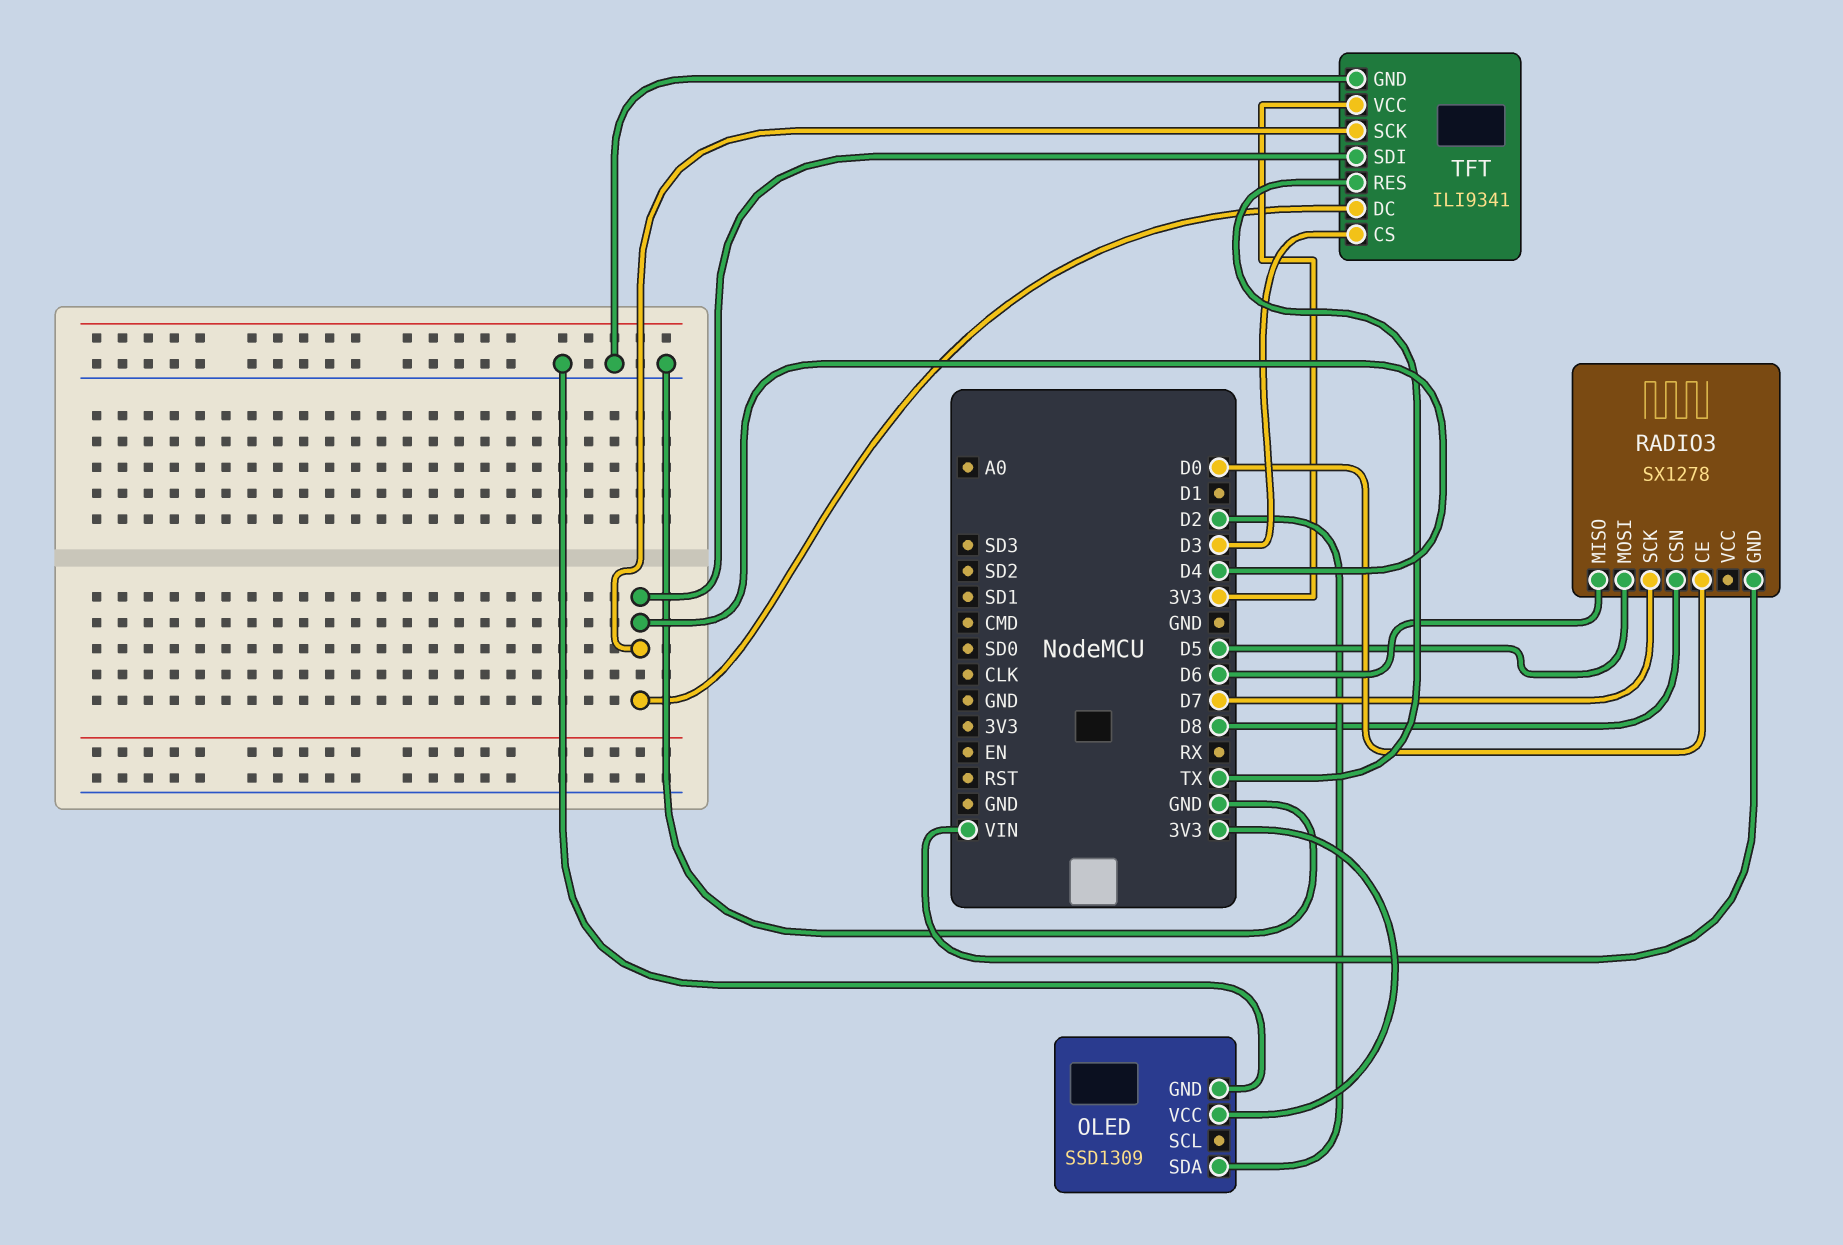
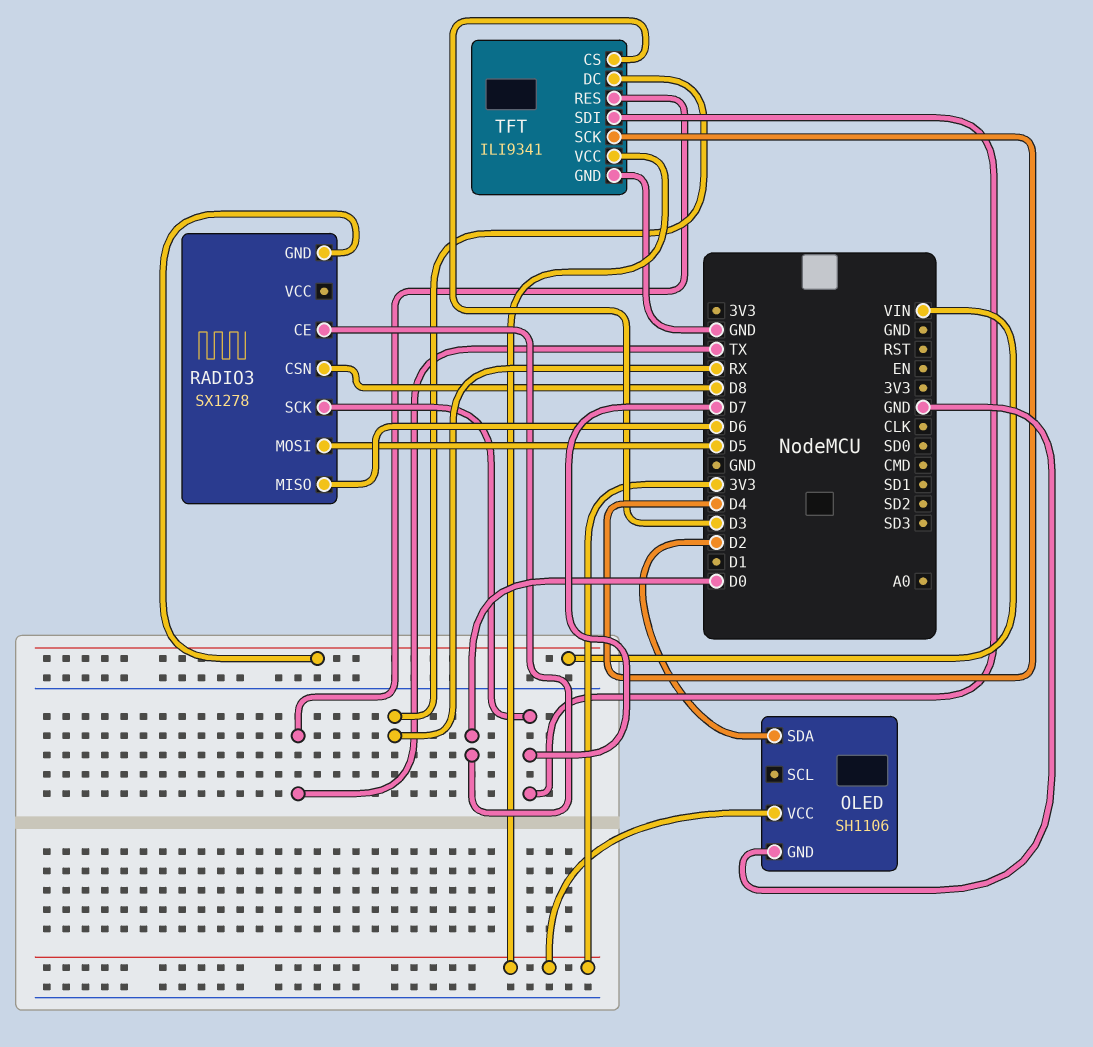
OLED: SSD1309 -> SH1106
TFT pin DC: D4 -> RX
TFT pin SDI: D4 -> D7

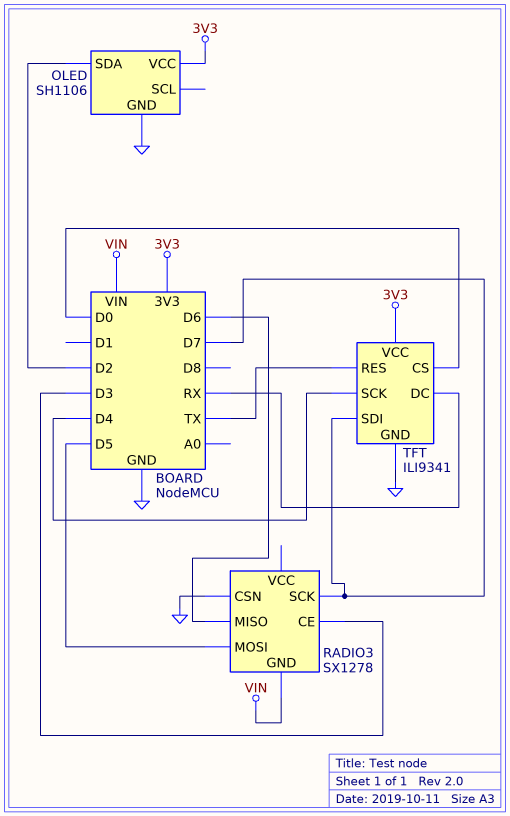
RADIO3 pin CE: D0 -> D3
RADIO3 pin CSN: D8 -> GND
TFT pin CS: D3 -> D0

